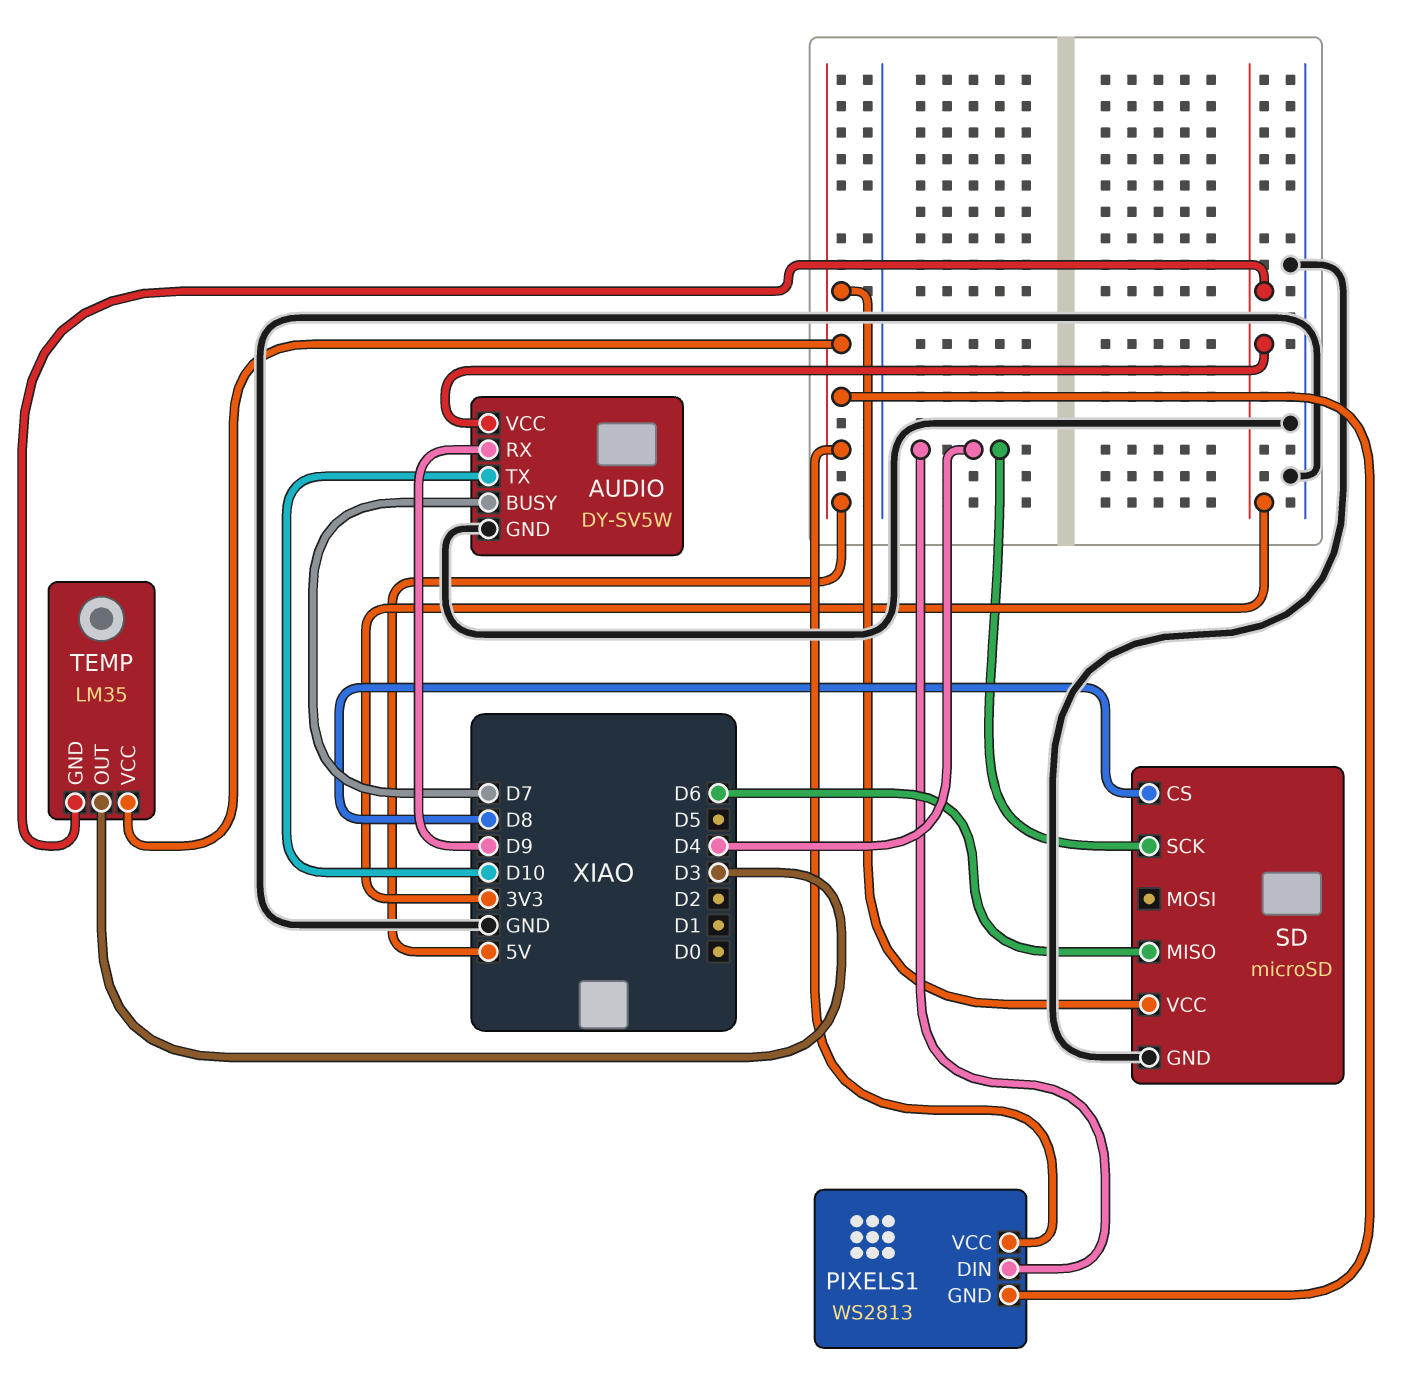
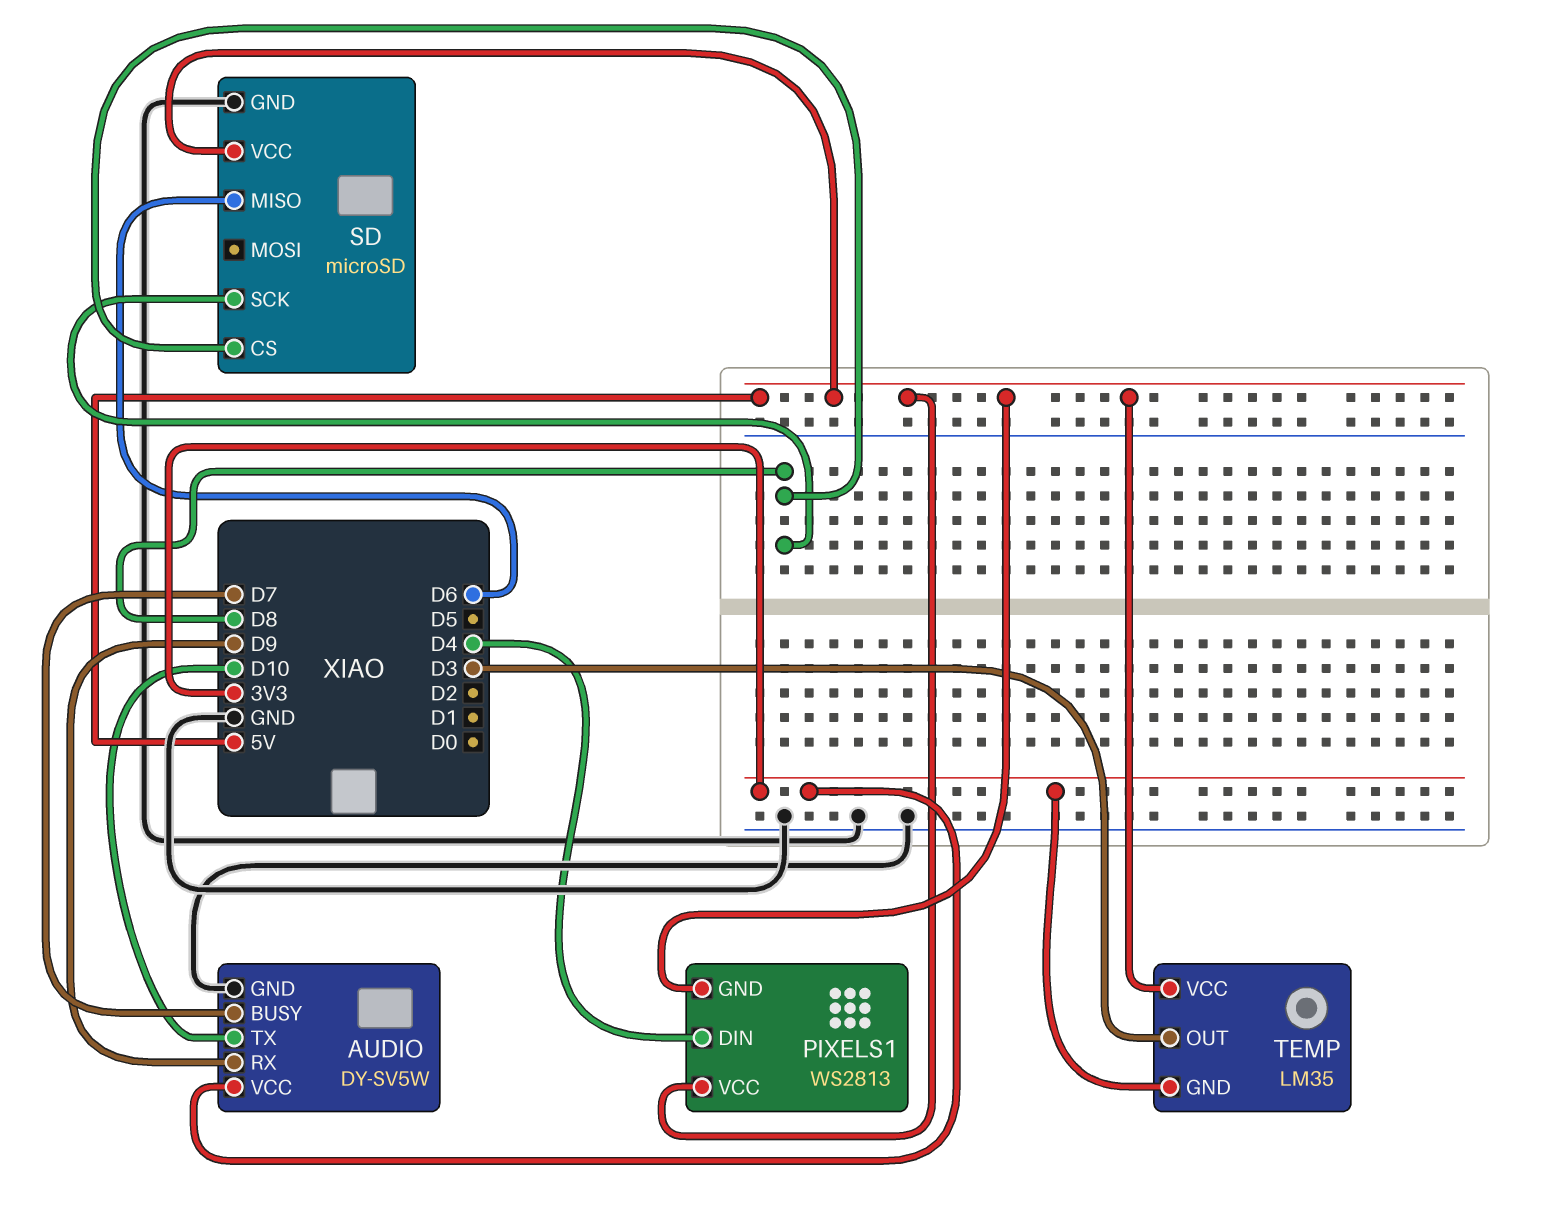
SD pin SCK: D4 -> D8

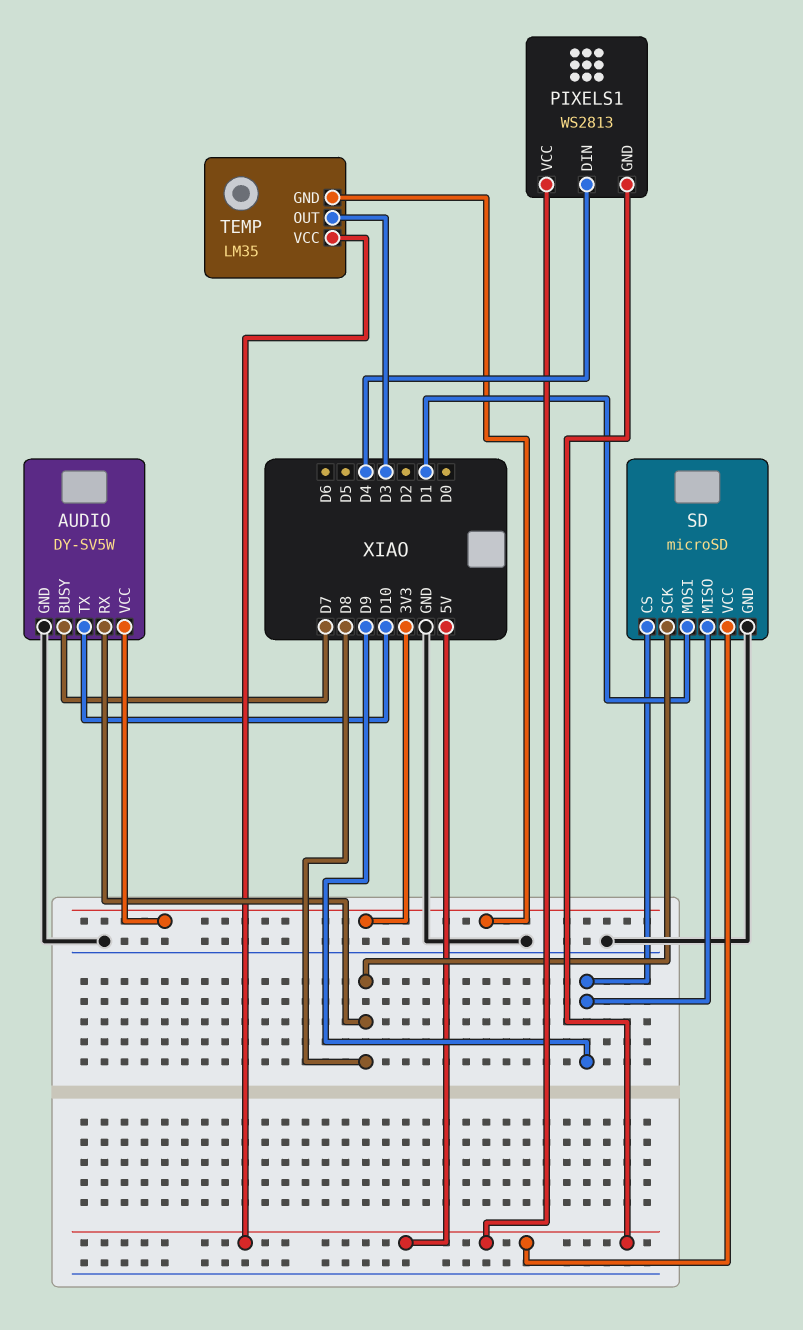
AUDIO pin RX: D9 -> D8
SD pin CS: D8 -> D9
SD pin MISO: D6 -> D9
SD pin MOSI: none -> D1

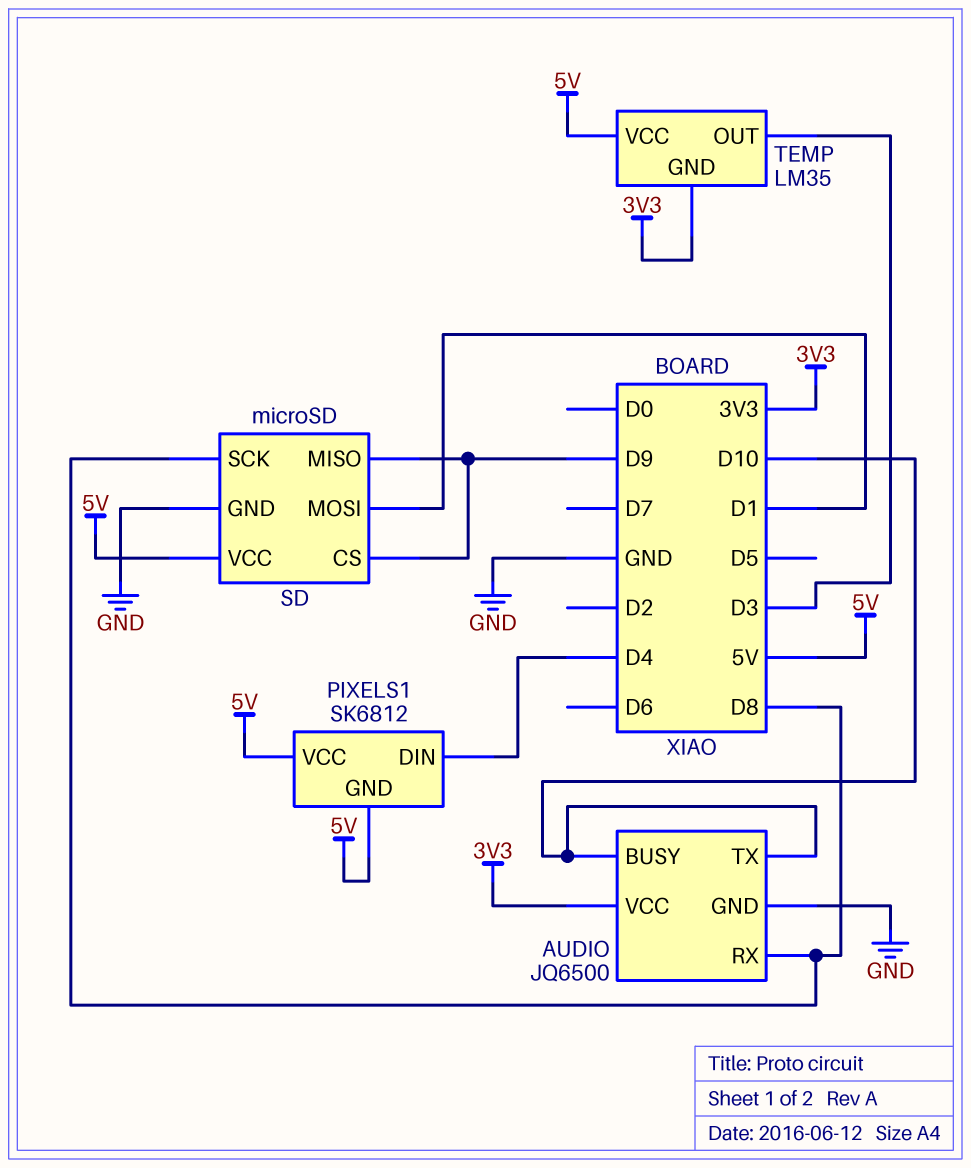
AUDIO: DY-SV5W -> JQ6500
AUDIO pin BUSY: D7 -> D10
PIXELS1: WS2813 -> SK6812

